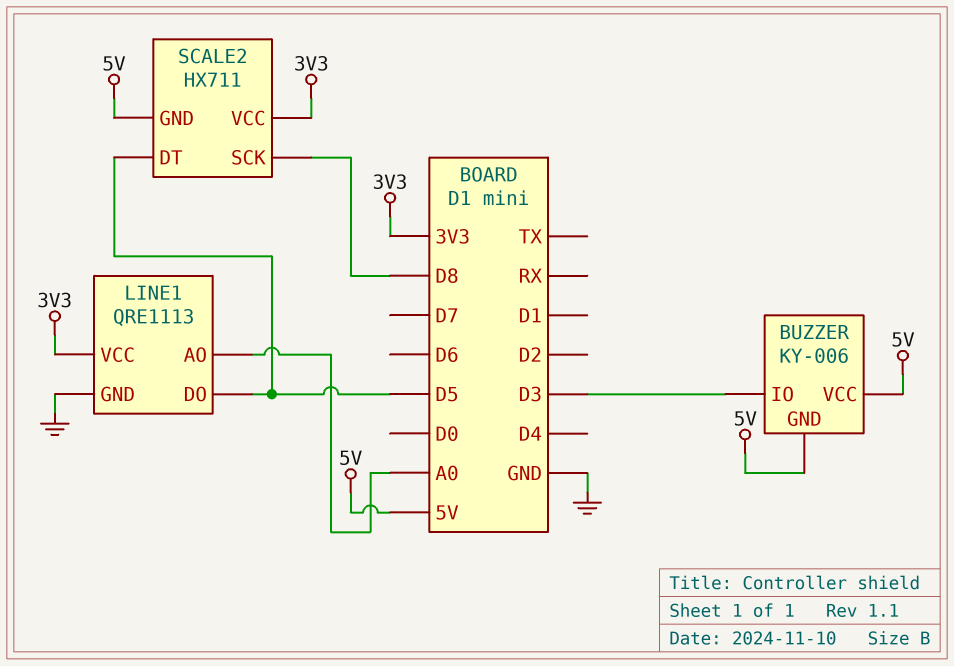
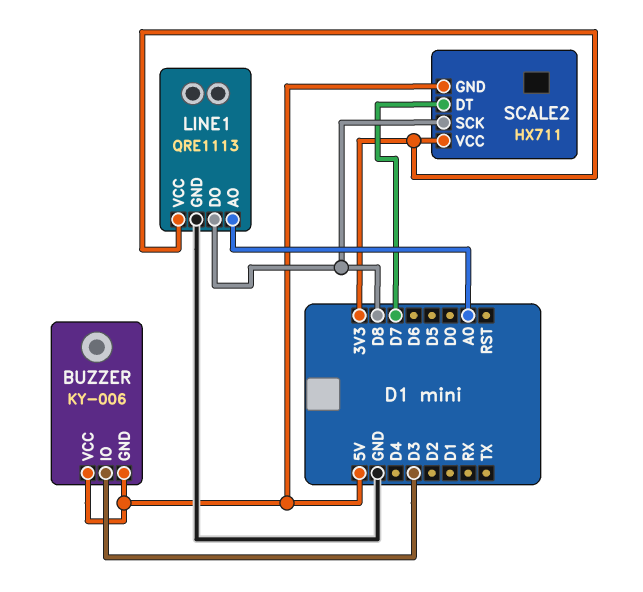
LINE1 pin DO: D5 -> D8
SCALE2 pin DT: D5 -> D7

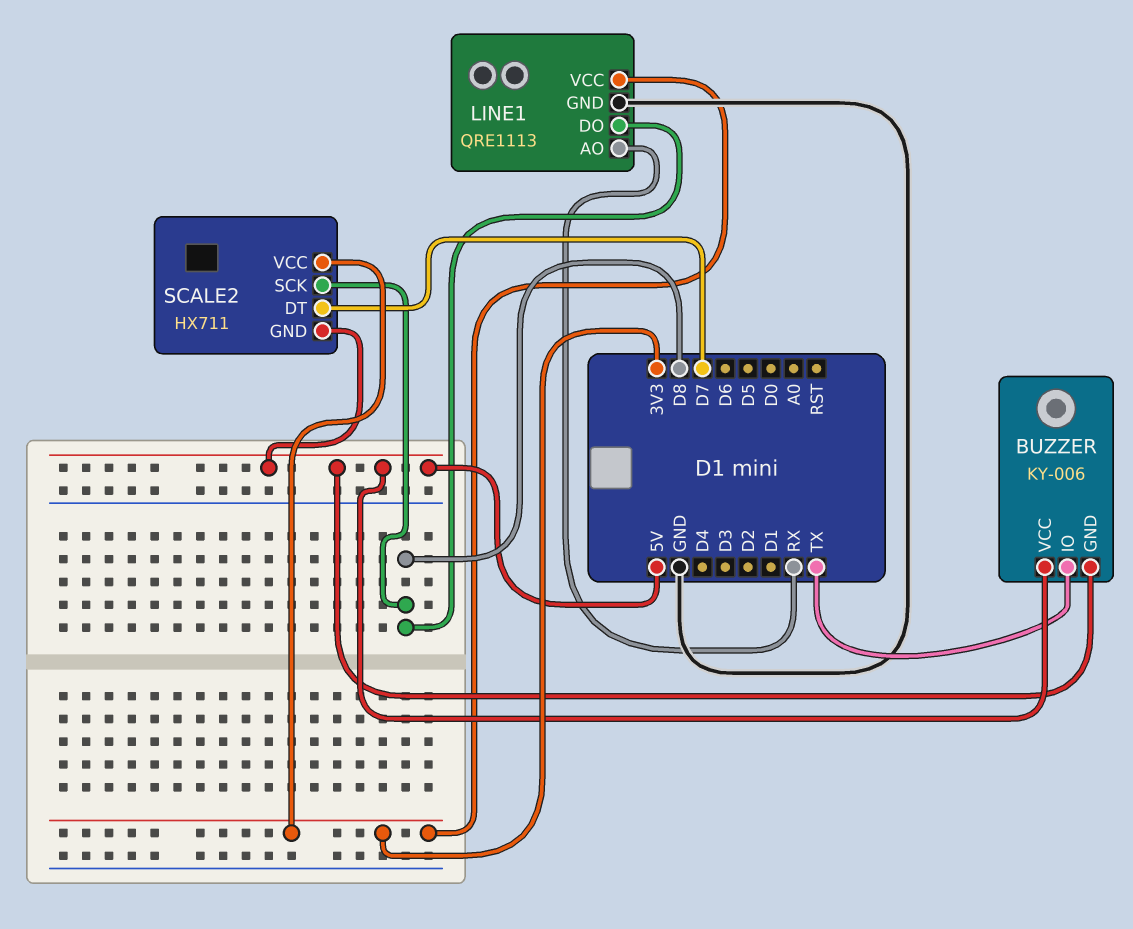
BUZZER pin IO: D3 -> TX
LINE1 pin AO: A0 -> RX

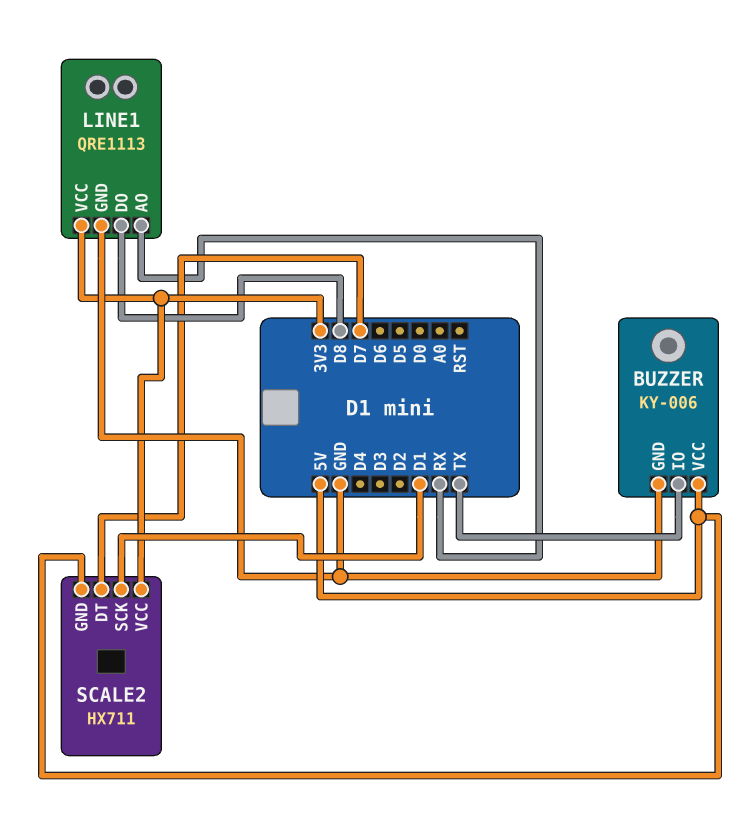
BUZZER pin GND: 5V -> GND
SCALE2 pin SCK: D8 -> D1

